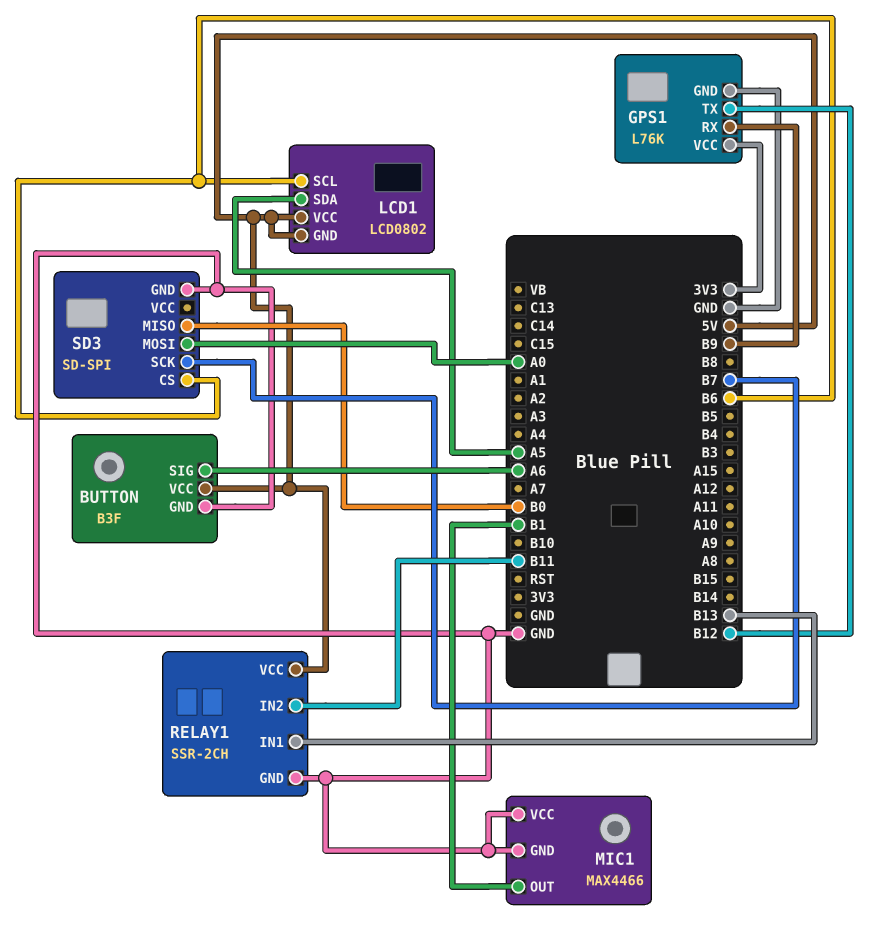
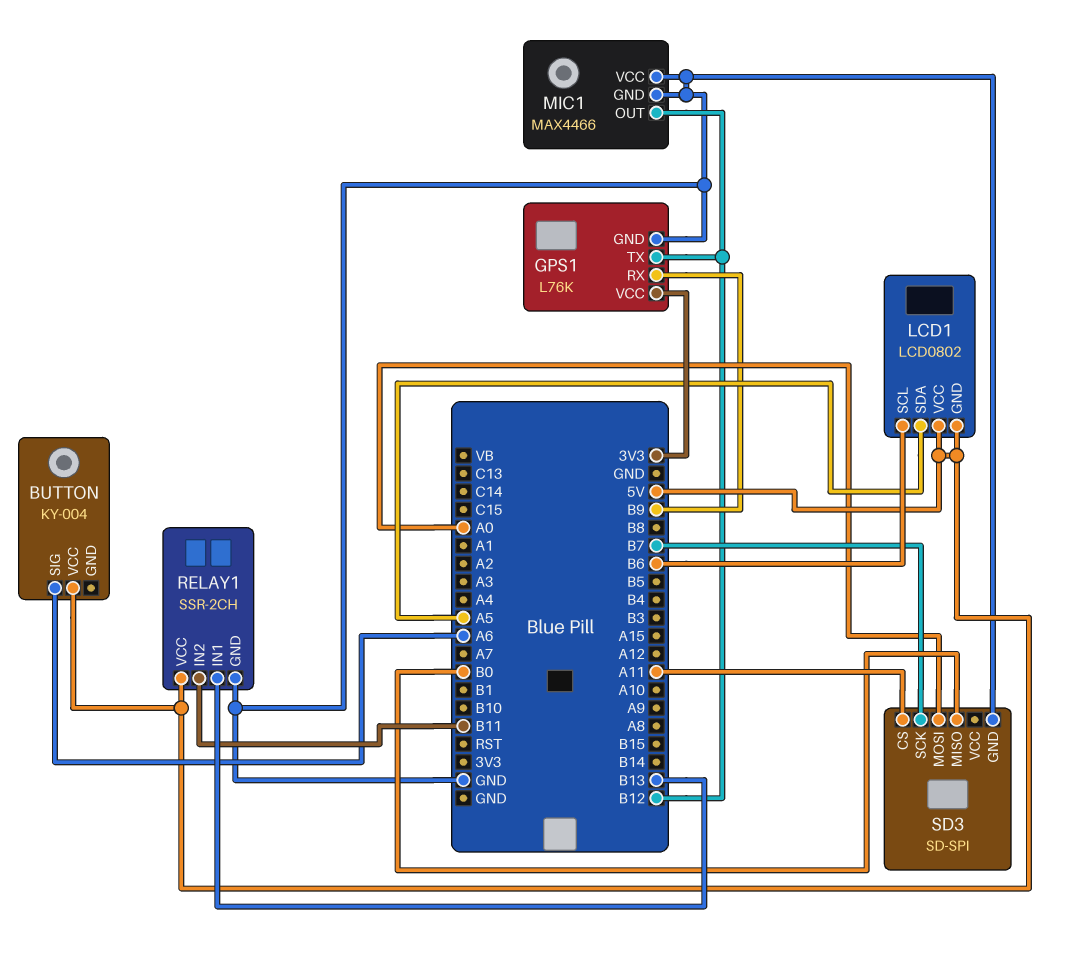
BUTTON: B3F -> KY-004
BUTTON pin GND: GND -> none
MIC1 pin OUT: B1 -> B12
SD3 pin CS: B6 -> A11

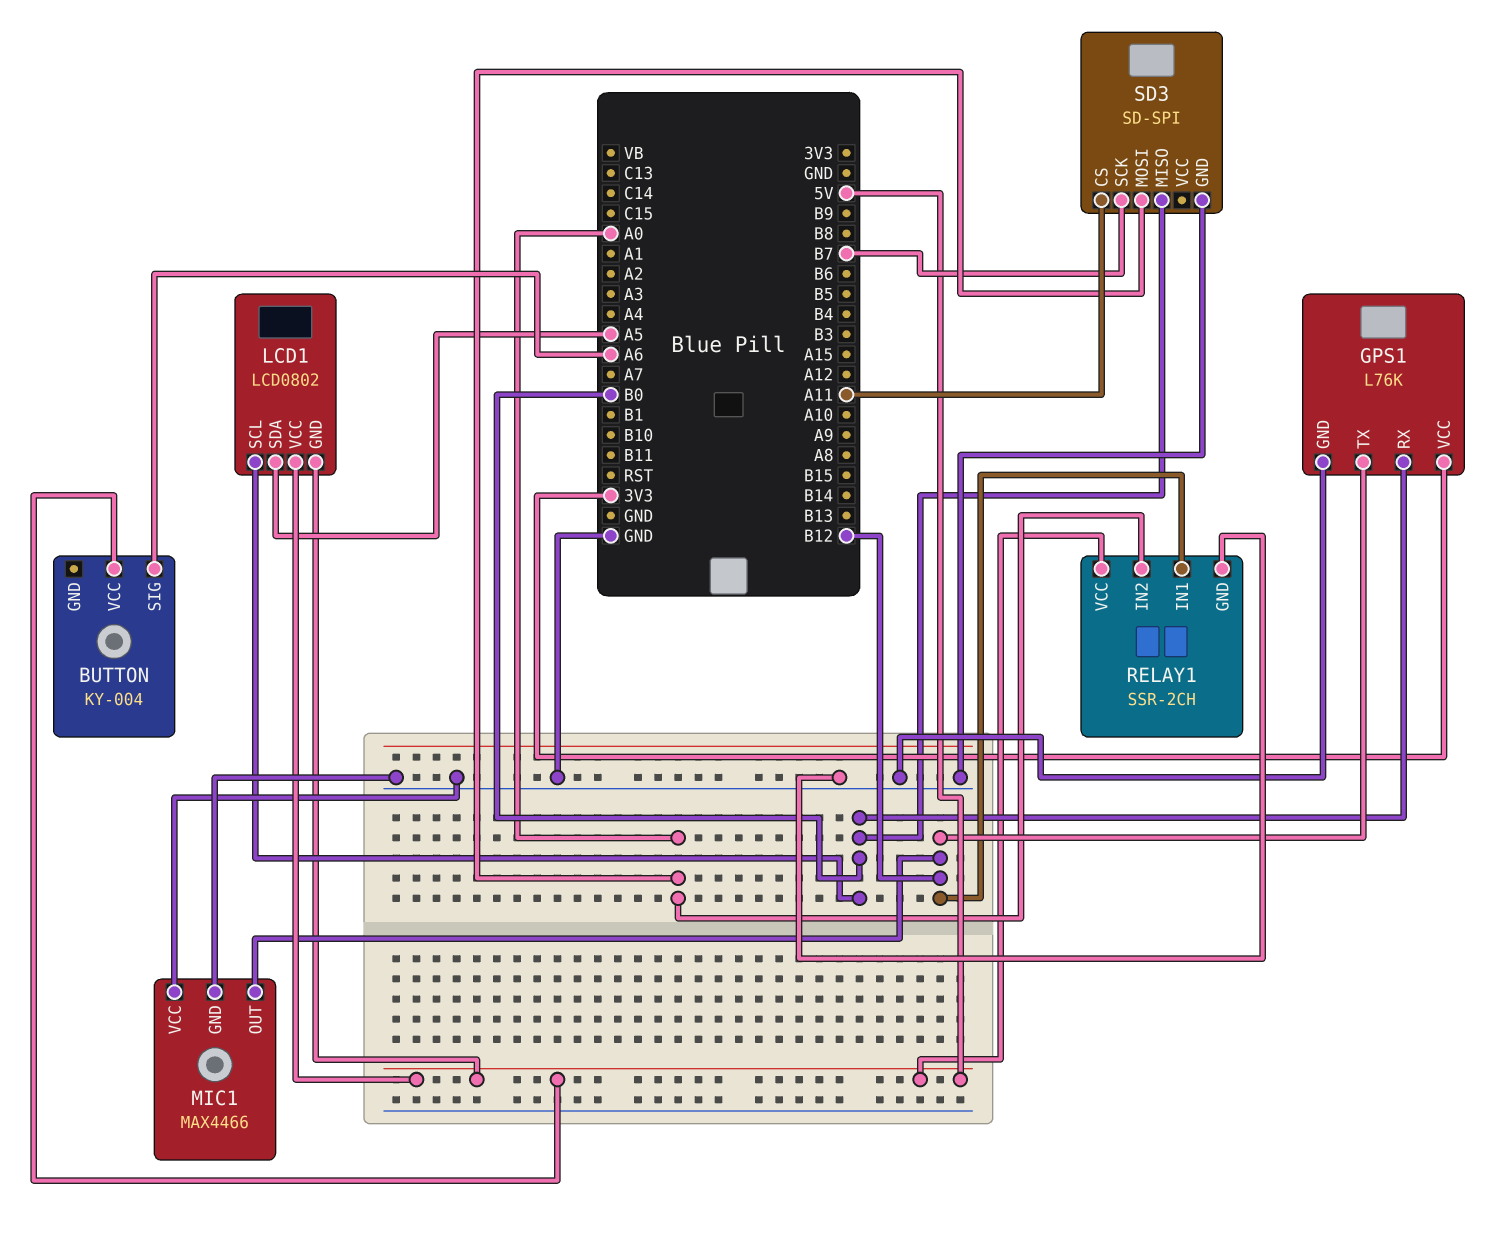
GPS1 pin RX: B9 -> B0
LCD1 pin SCL: B6 -> B0
RELAY1 pin IN1: B13 -> B12
RELAY1 pin IN2: B11 -> A0

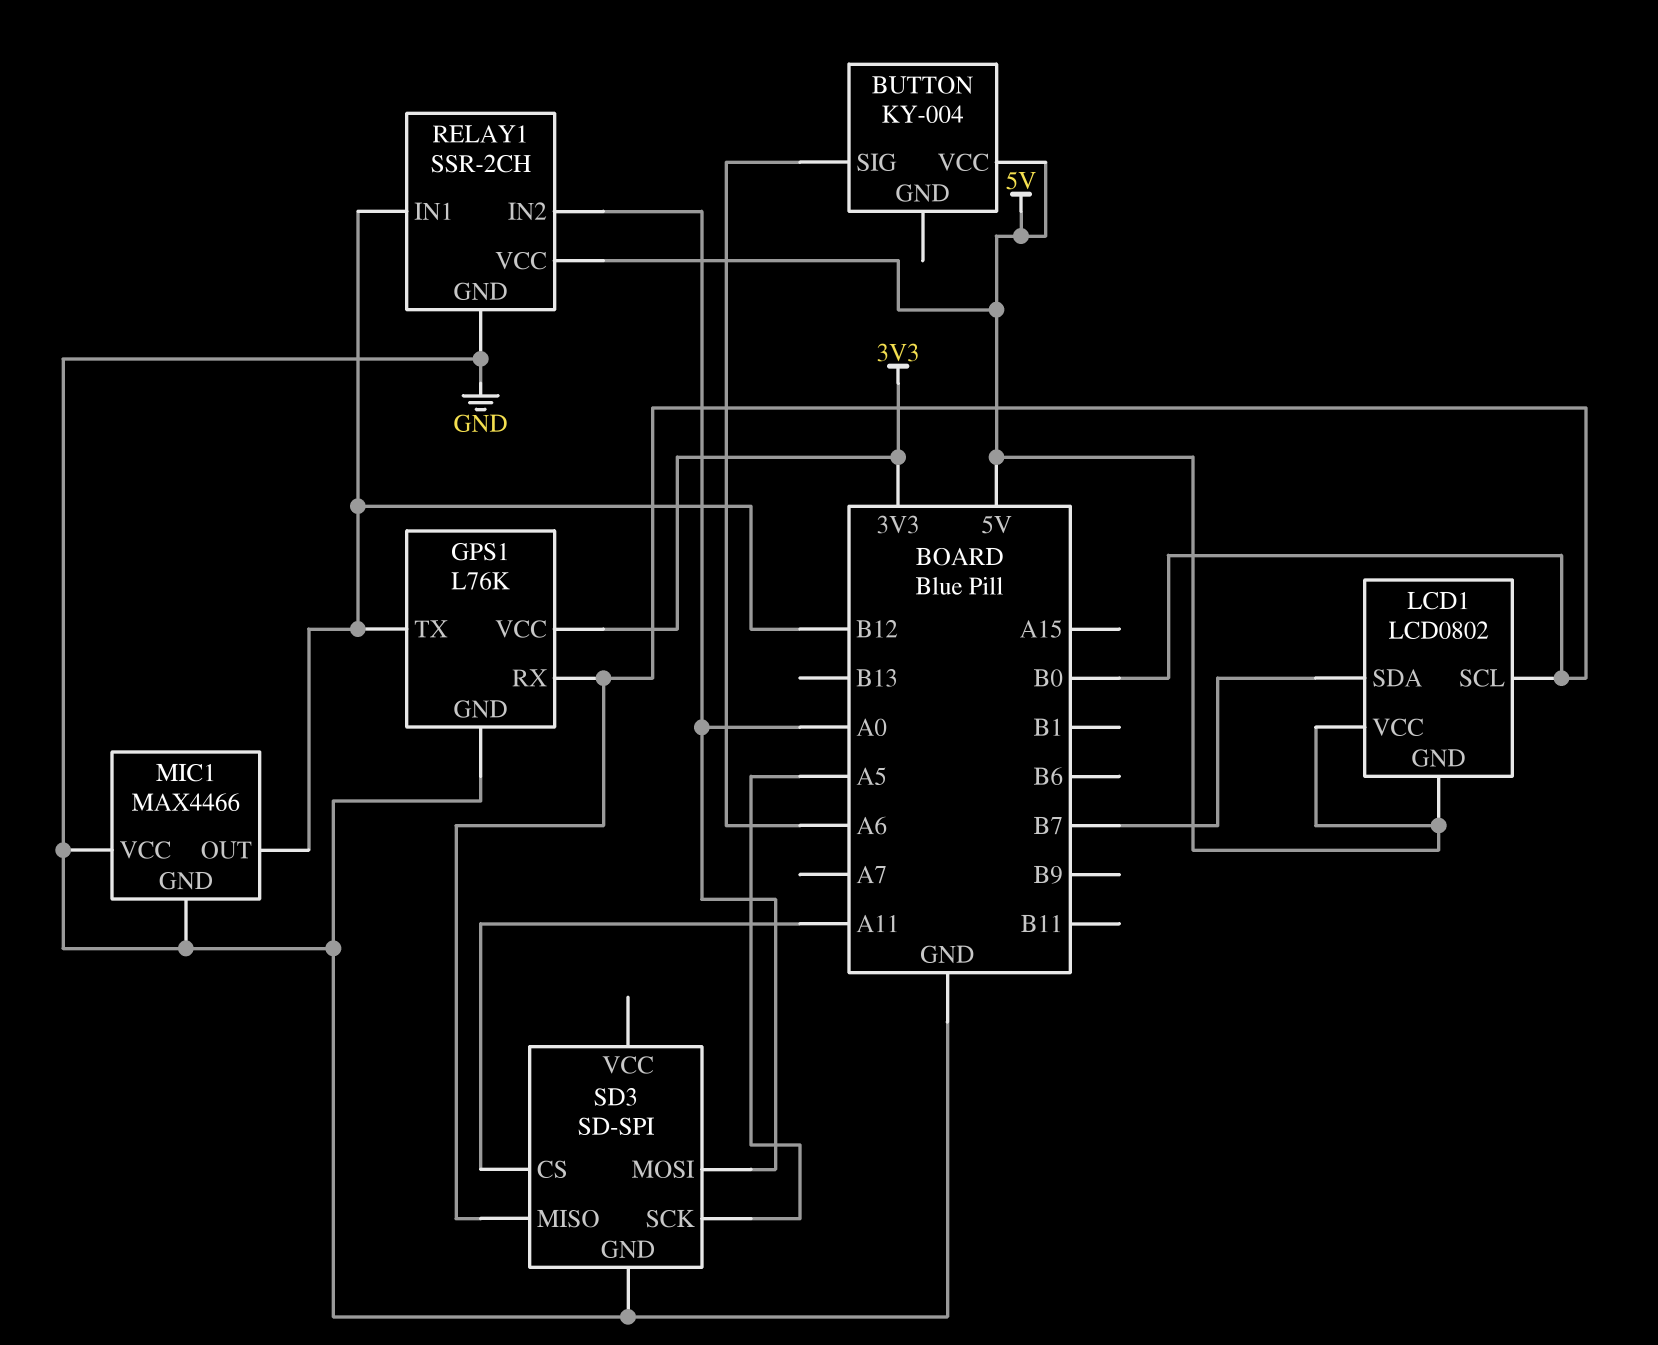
LCD1 pin SDA: A5 -> B7
SD3 pin SCK: B7 -> A5

